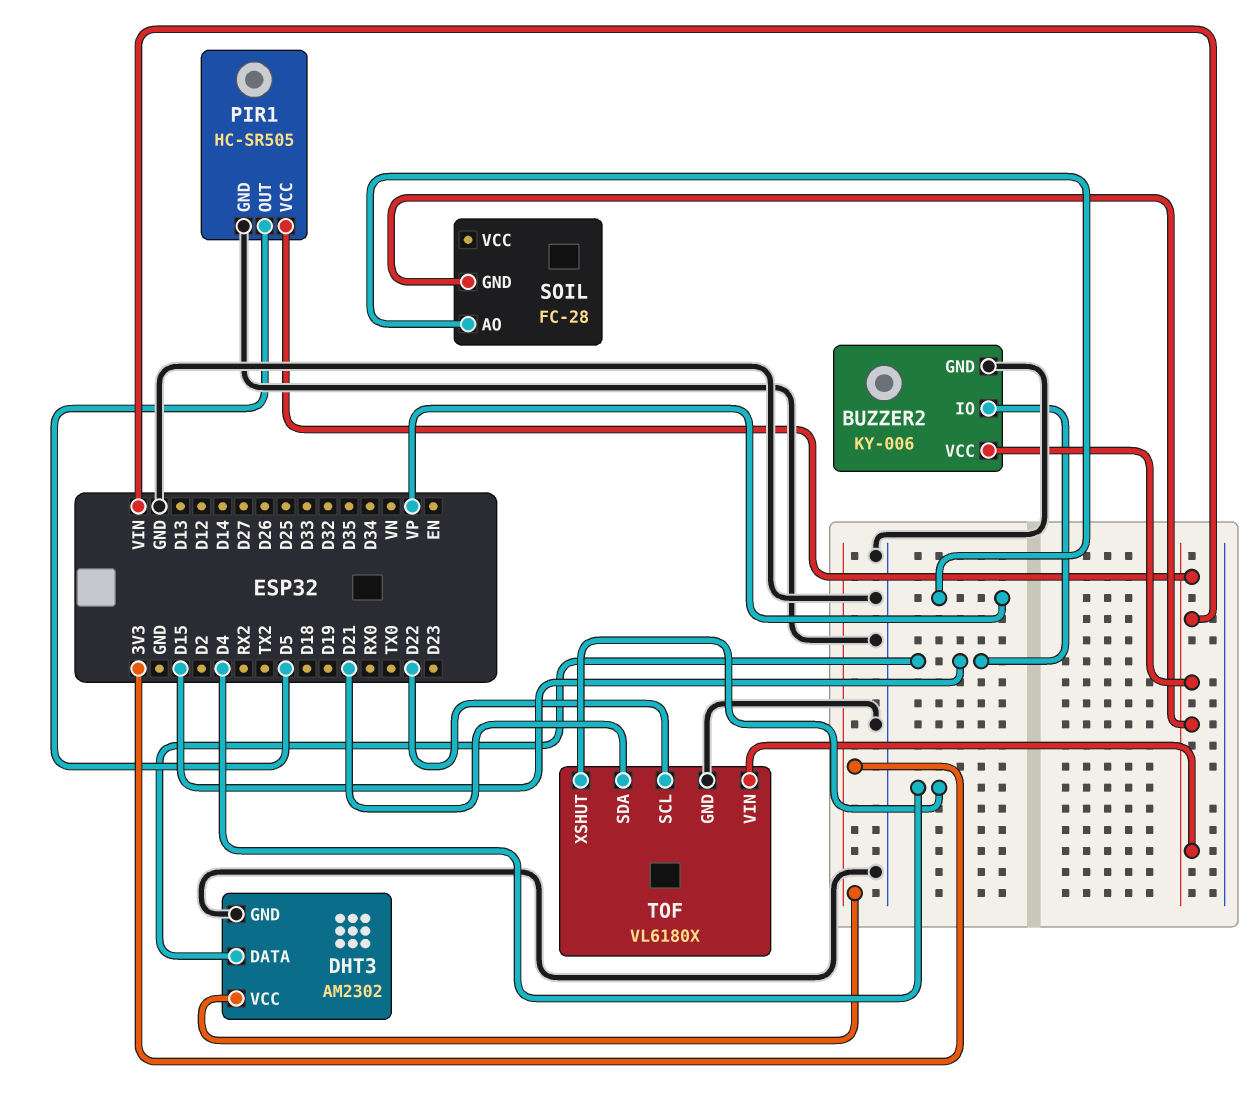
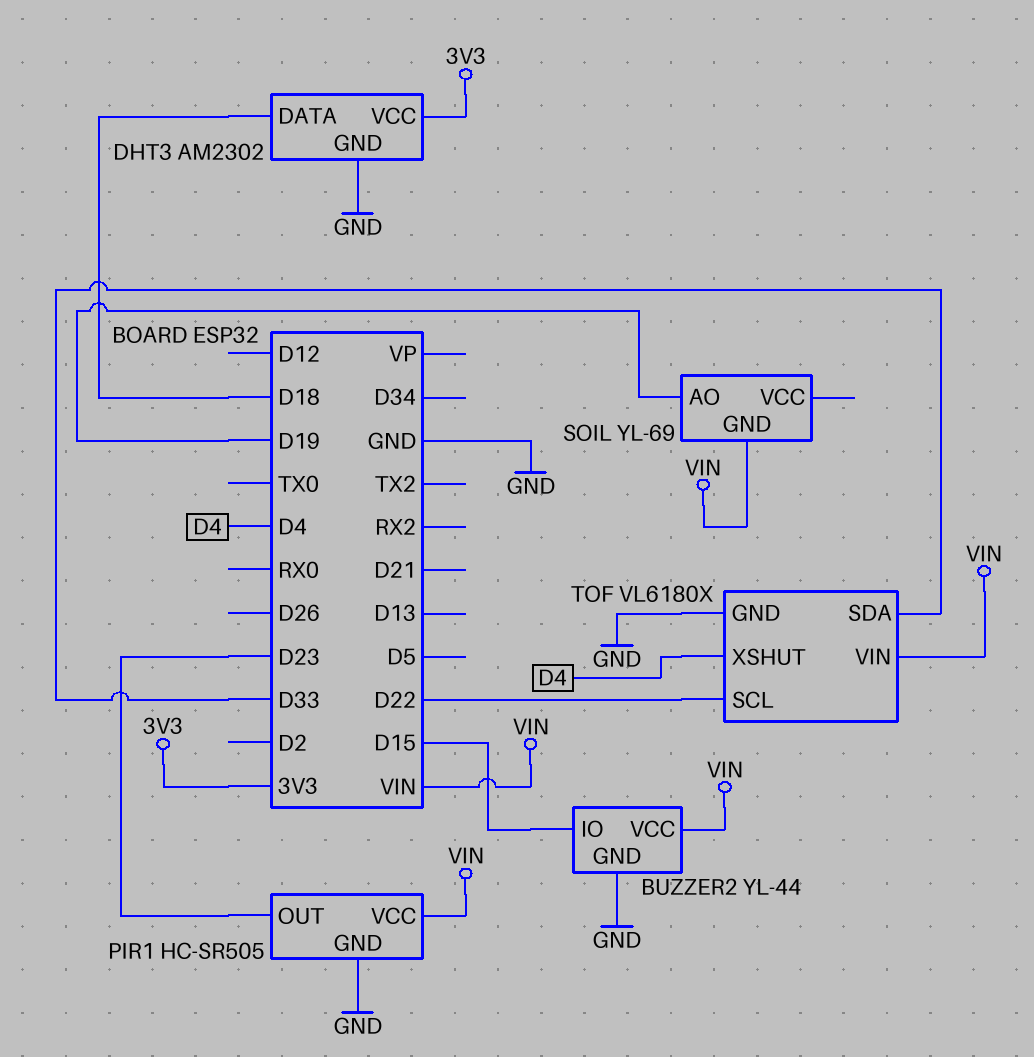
BUZZER2: KY-006 -> YL-44
DHT3 pin DATA: D15 -> D18
PIR1 pin OUT: D5 -> D23
SOIL: FC-28 -> YL-69
SOIL pin AO: VP -> D19
TOF pin SDA: D21 -> D33

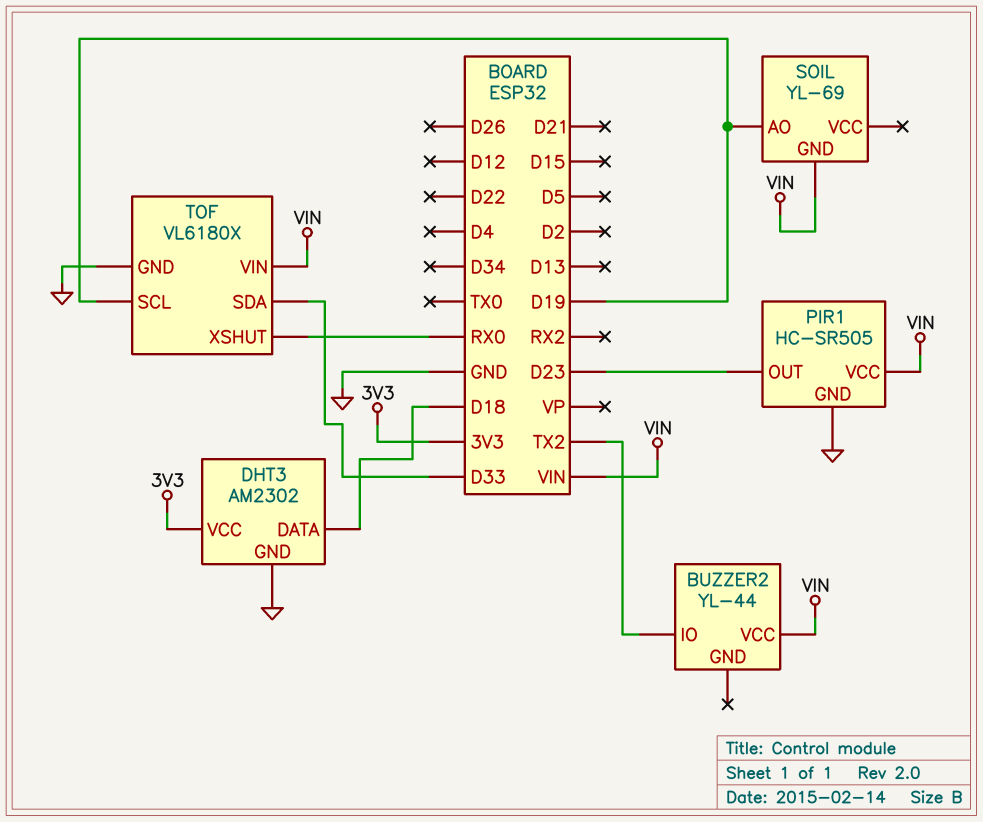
BUZZER2 pin GND: GND -> none
BUZZER2 pin IO: D15 -> TX2
TOF pin SCL: D22 -> D19
TOF pin XSHUT: D4 -> RX0

